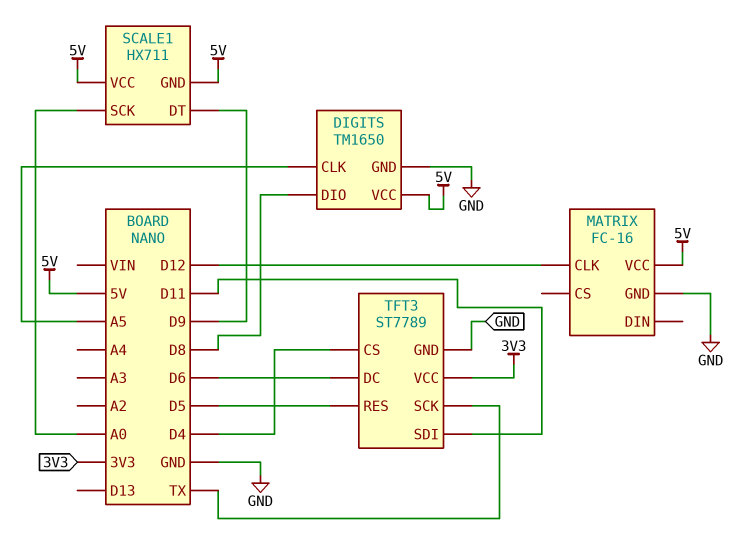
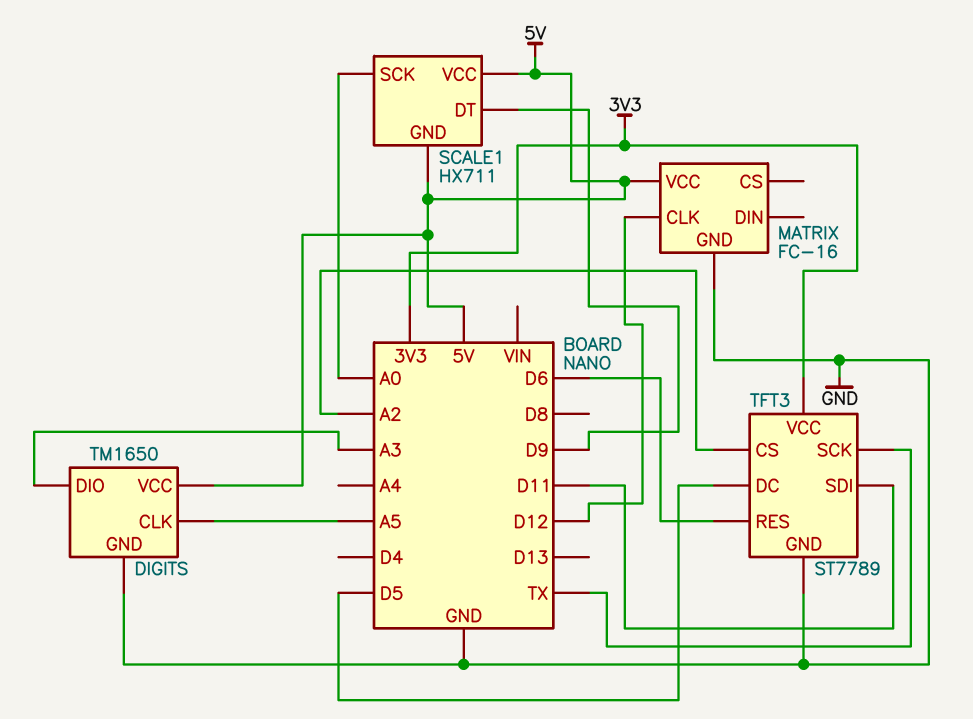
DIGITS pin DIO: D8 -> A3
TFT3 pin CS: D4 -> A2
TFT3 pin DC: D6 -> D5
TFT3 pin RES: D5 -> D6

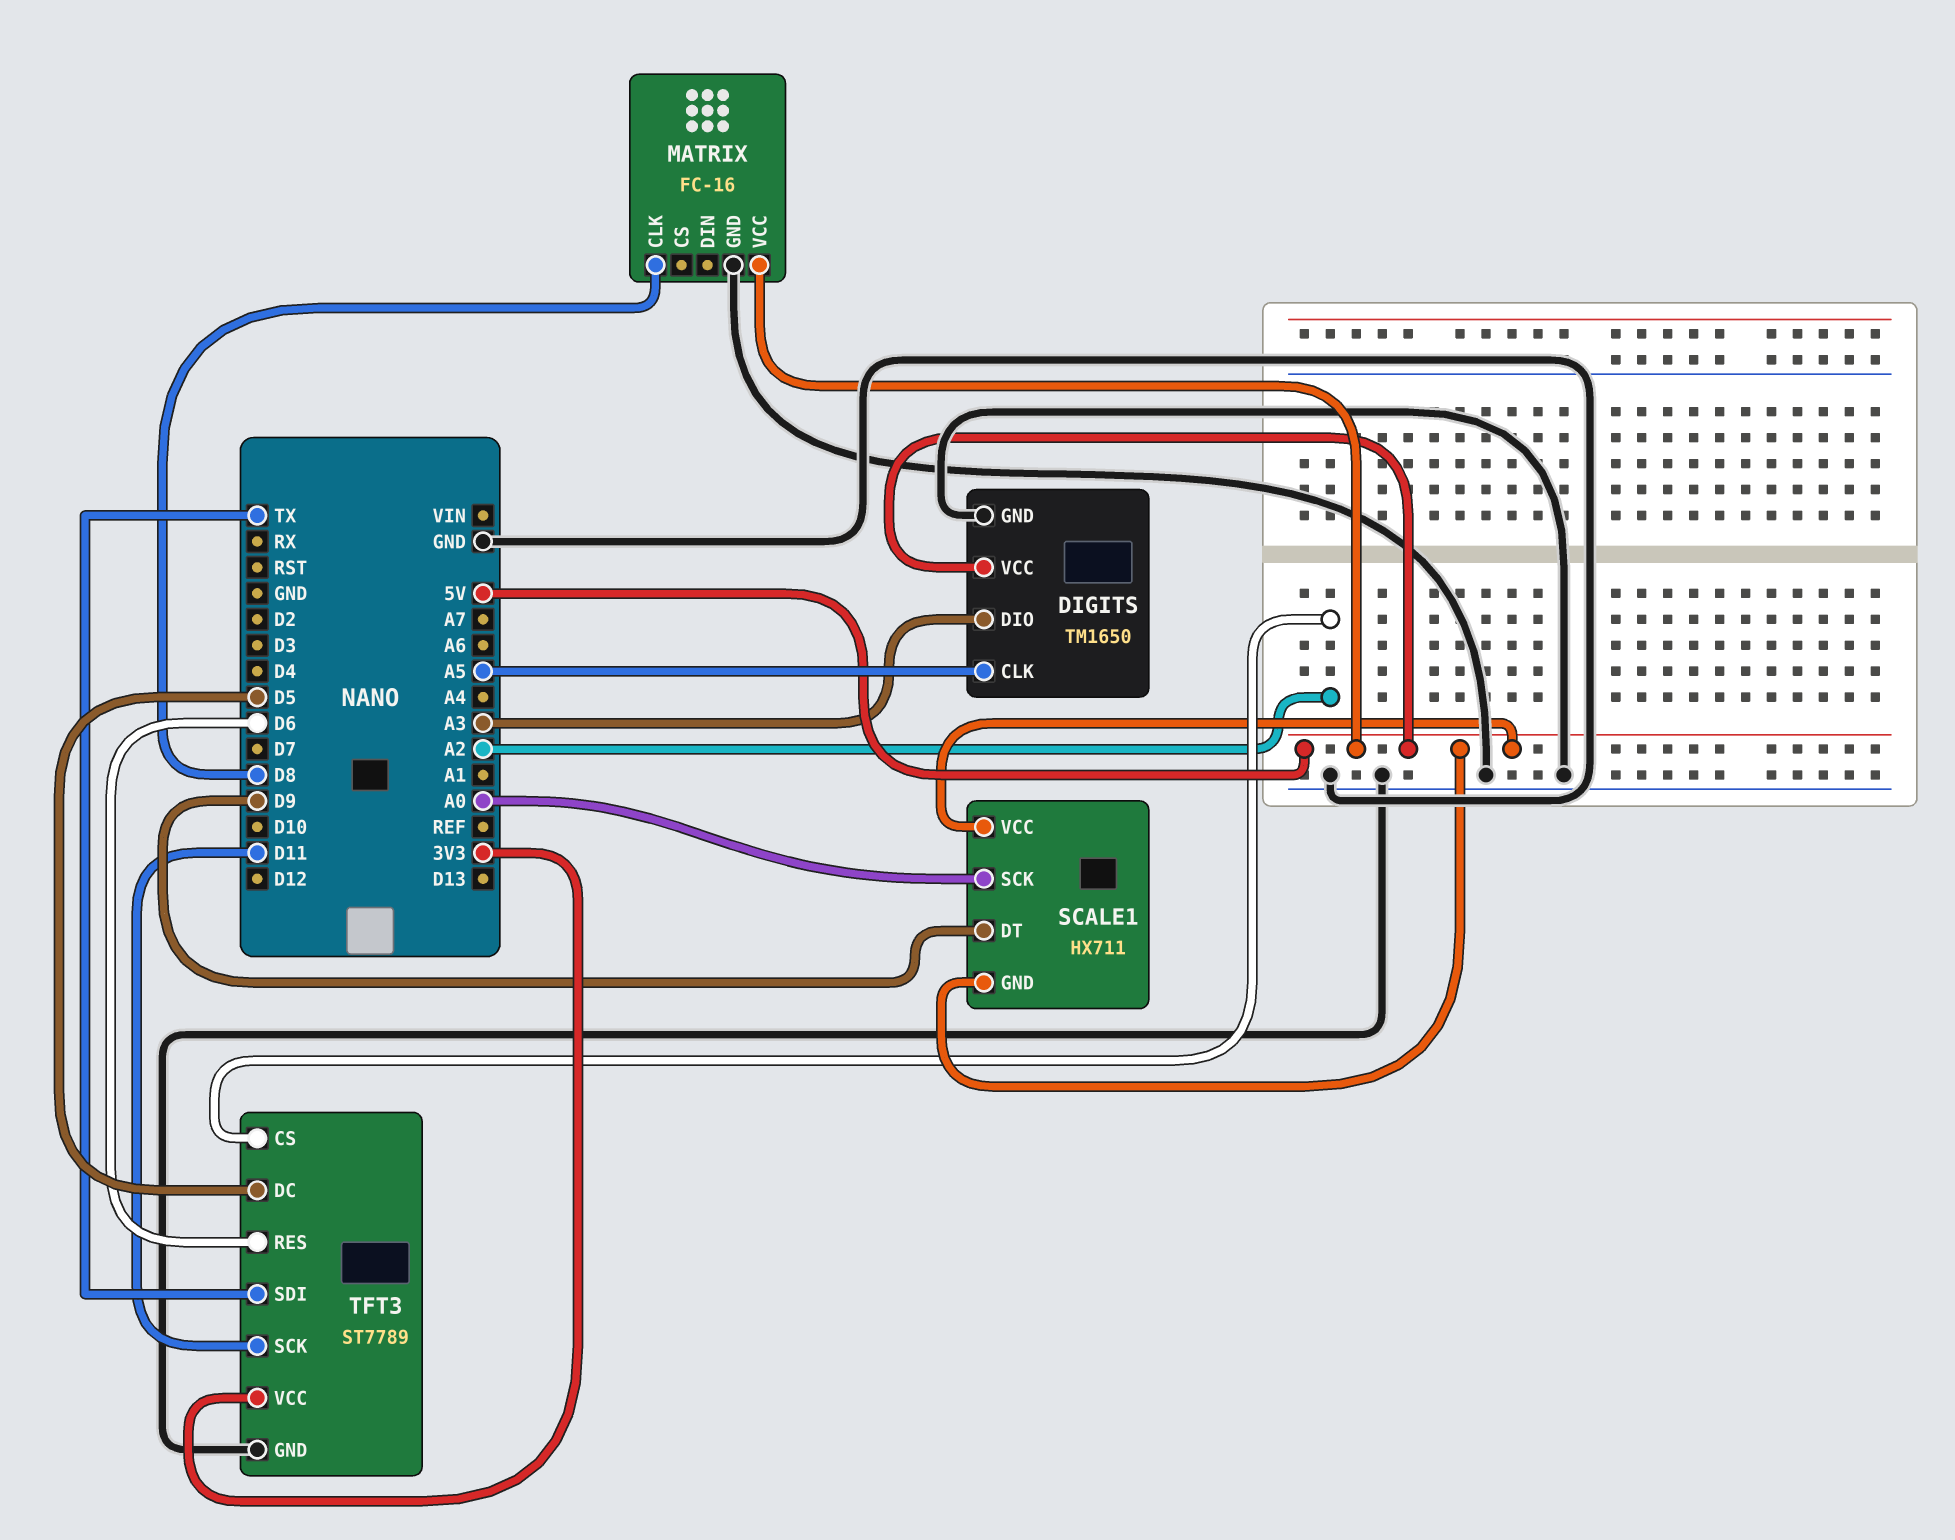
MATRIX pin CLK: D12 -> D8
TFT3 pin SCK: TX -> D11
TFT3 pin SDI: D11 -> TX

